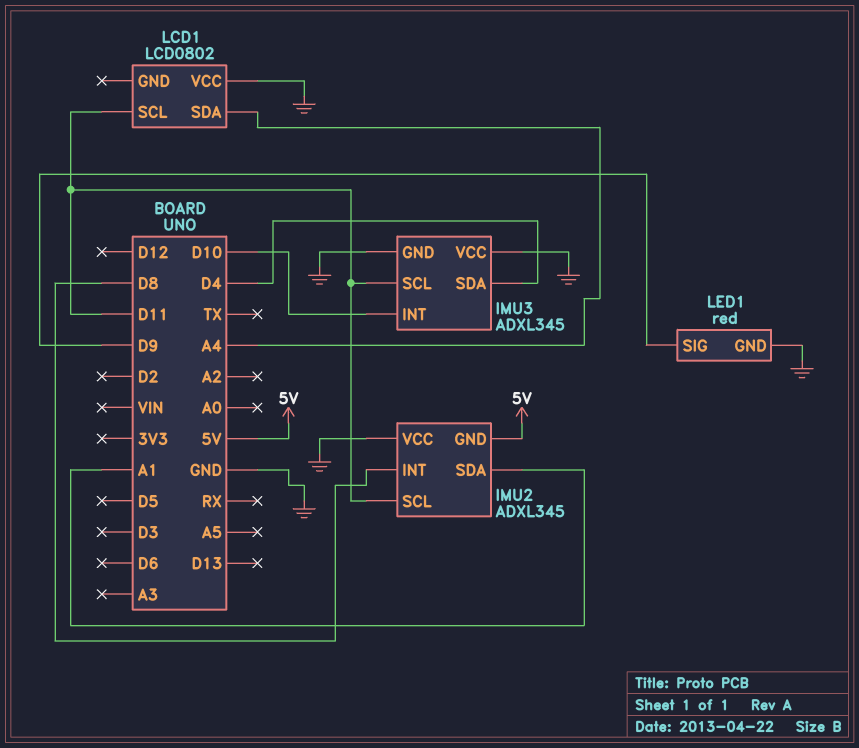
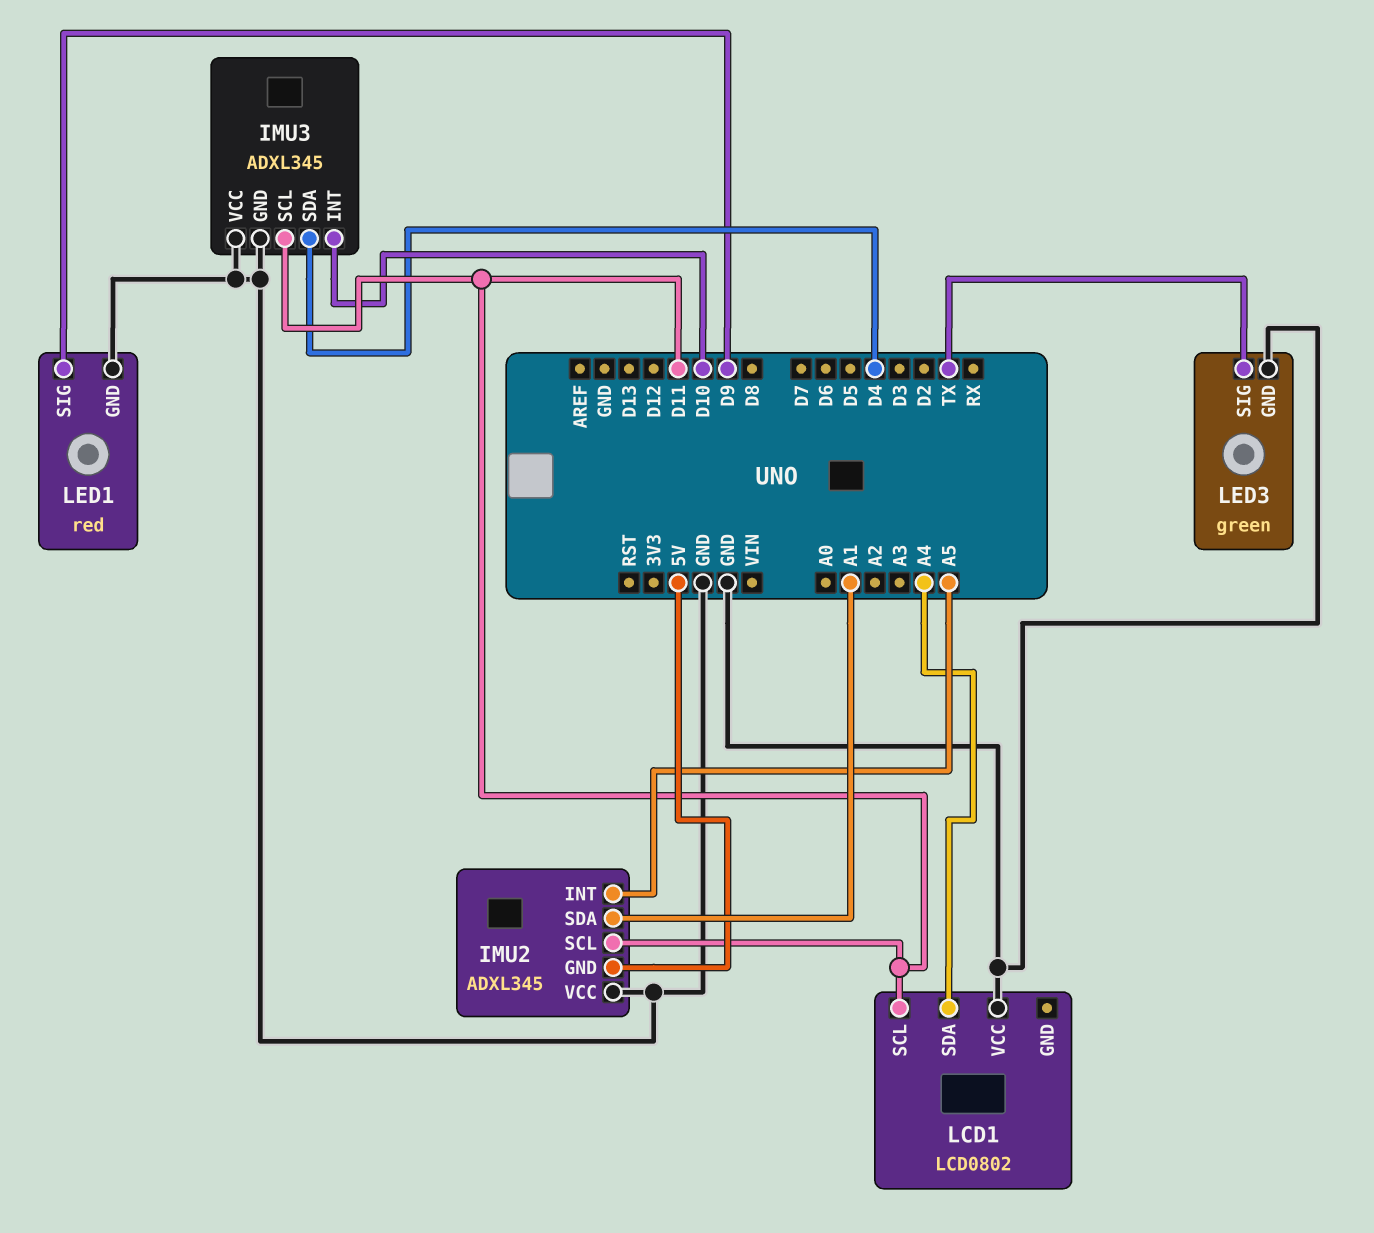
IMU2 pin INT: D8 -> A5
LED3: none -> green
LED3 pin GND: none -> GND
LED3 pin SIG: none -> TX

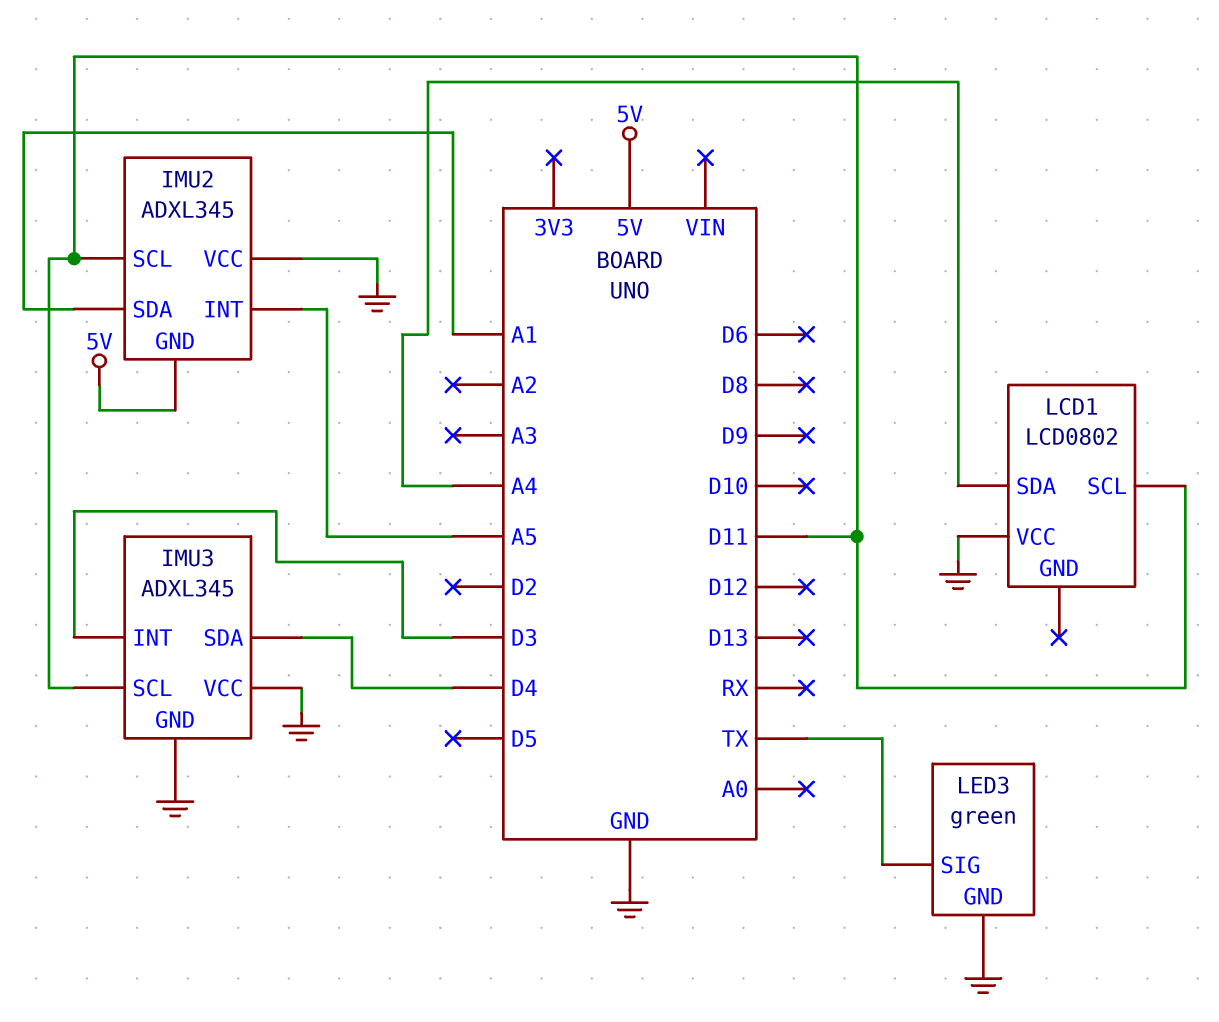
IMU3 pin INT: D10 -> D3
LED1: red -> none
LED1 pin GND: GND -> none
LED1 pin SIG: D9 -> none

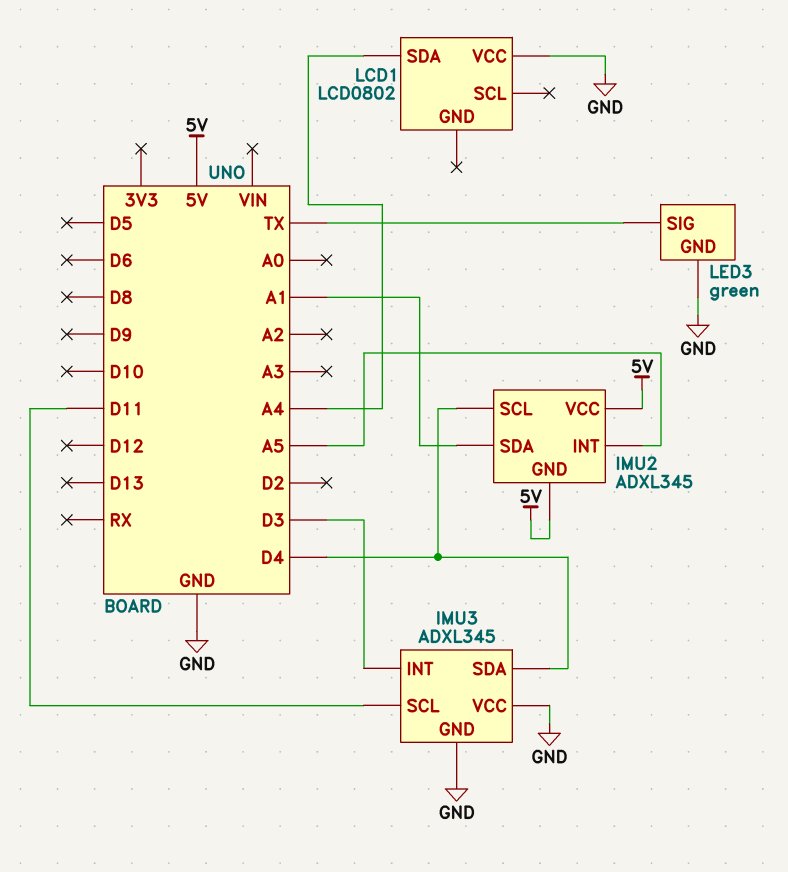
IMU2 pin SCL: D11 -> D4
IMU2 pin VCC: GND -> 5V
LCD1 pin SCL: D11 -> none

